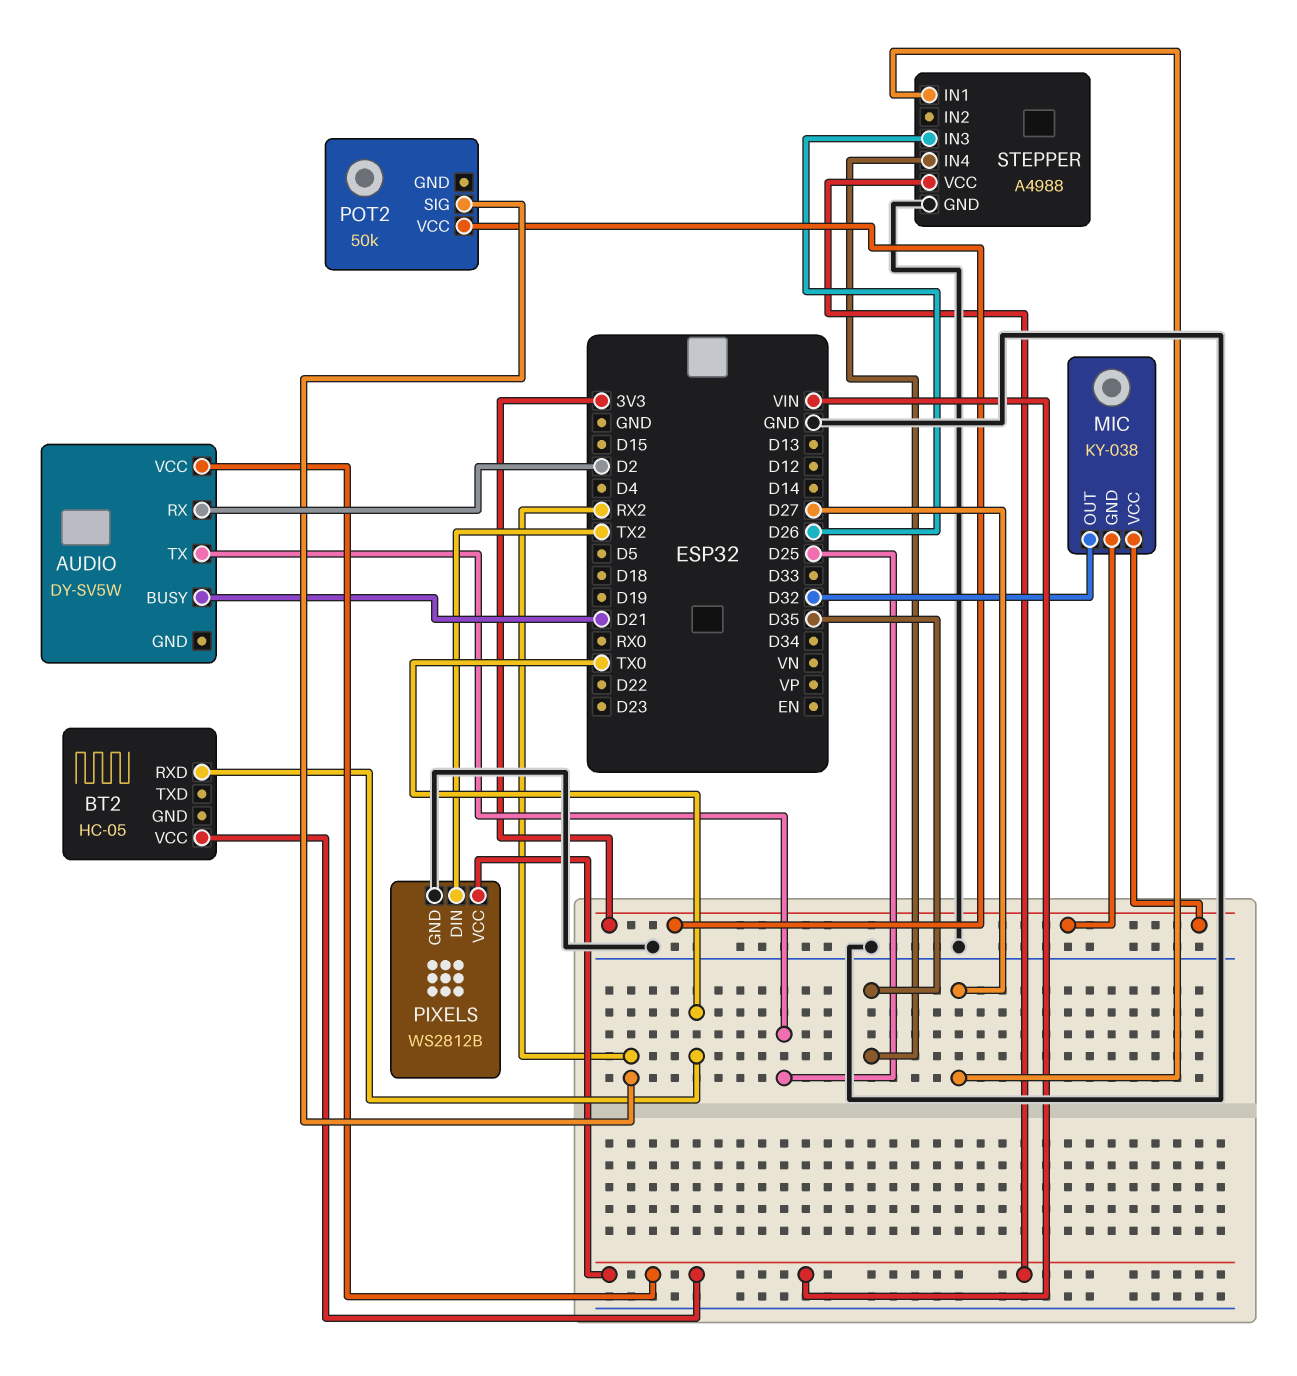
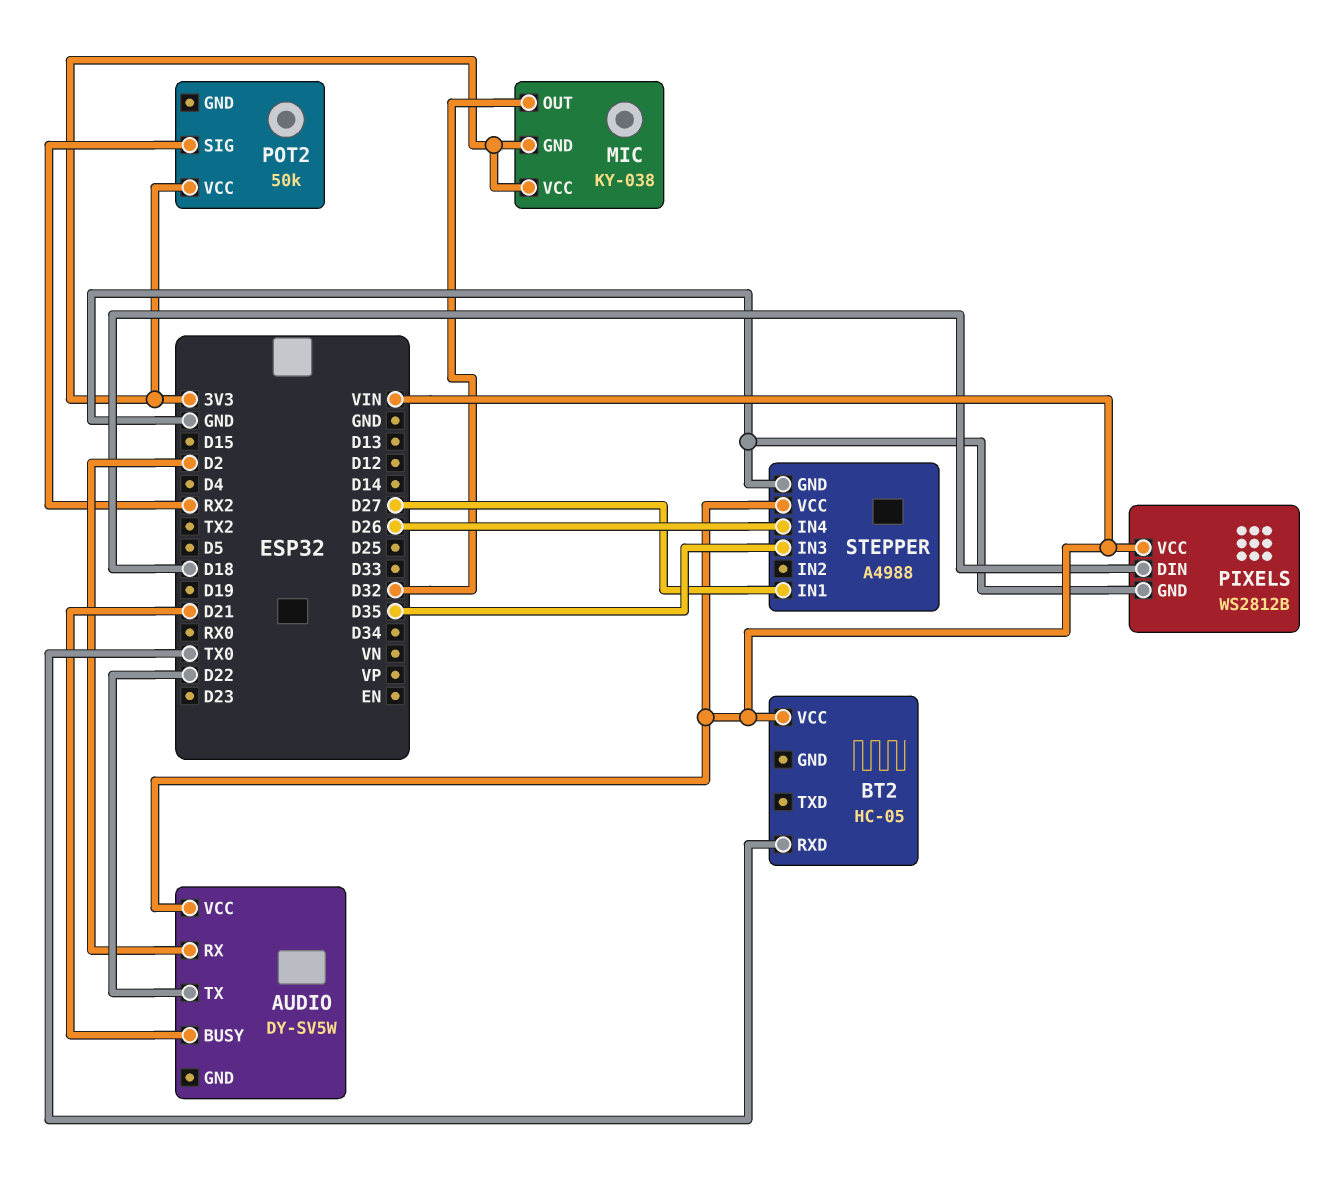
AUDIO pin TX: D25 -> D22
PIXELS pin DIN: TX2 -> D18
STEPPER pin IN3: D26 -> D35
STEPPER pin IN4: D35 -> D26

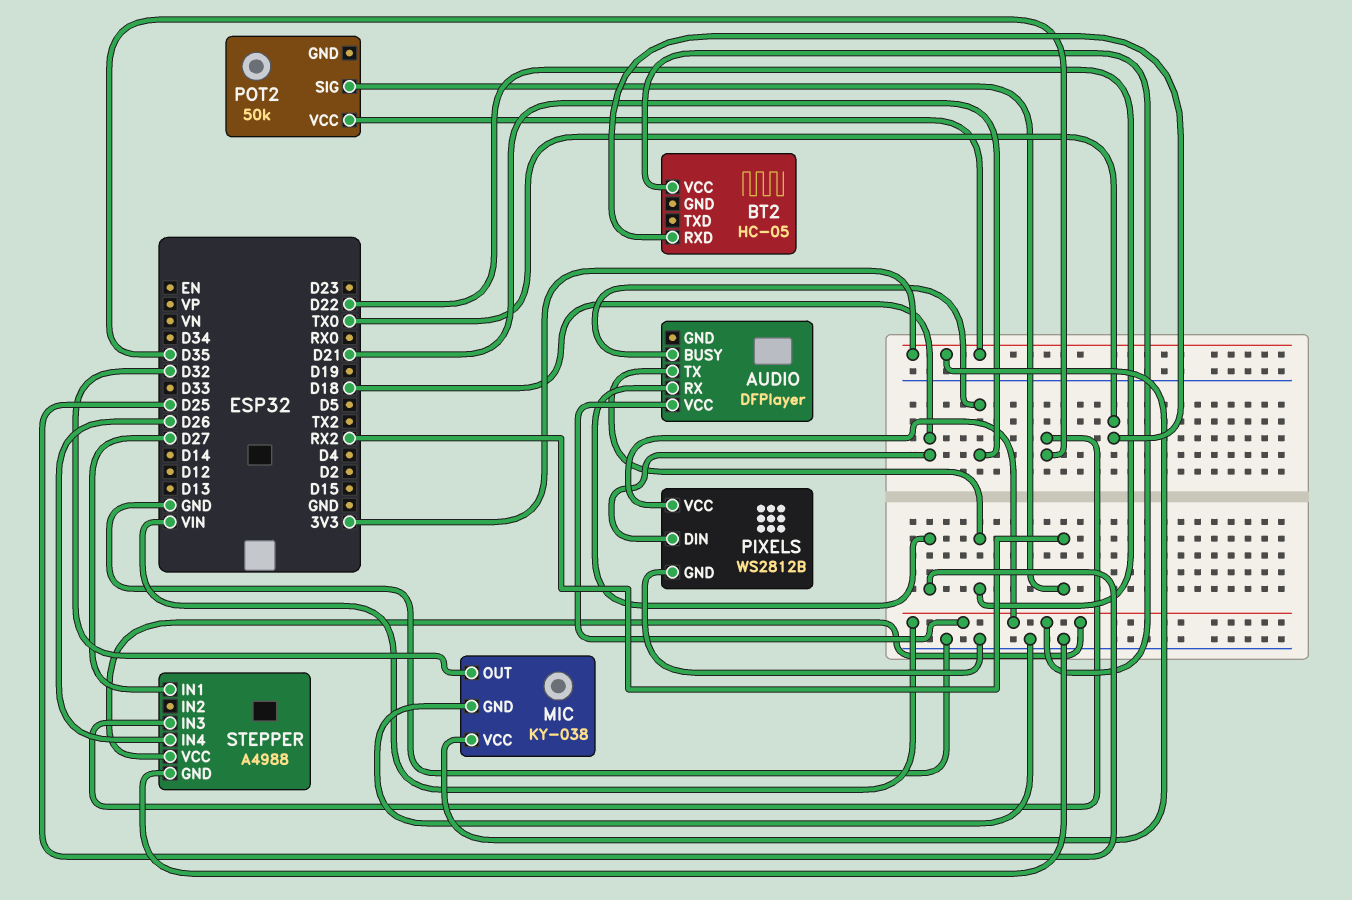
AUDIO: DY-SV5W -> DFPlayer
AUDIO pin RX: D2 -> D25
MIC pin GND: 3V3 -> GND

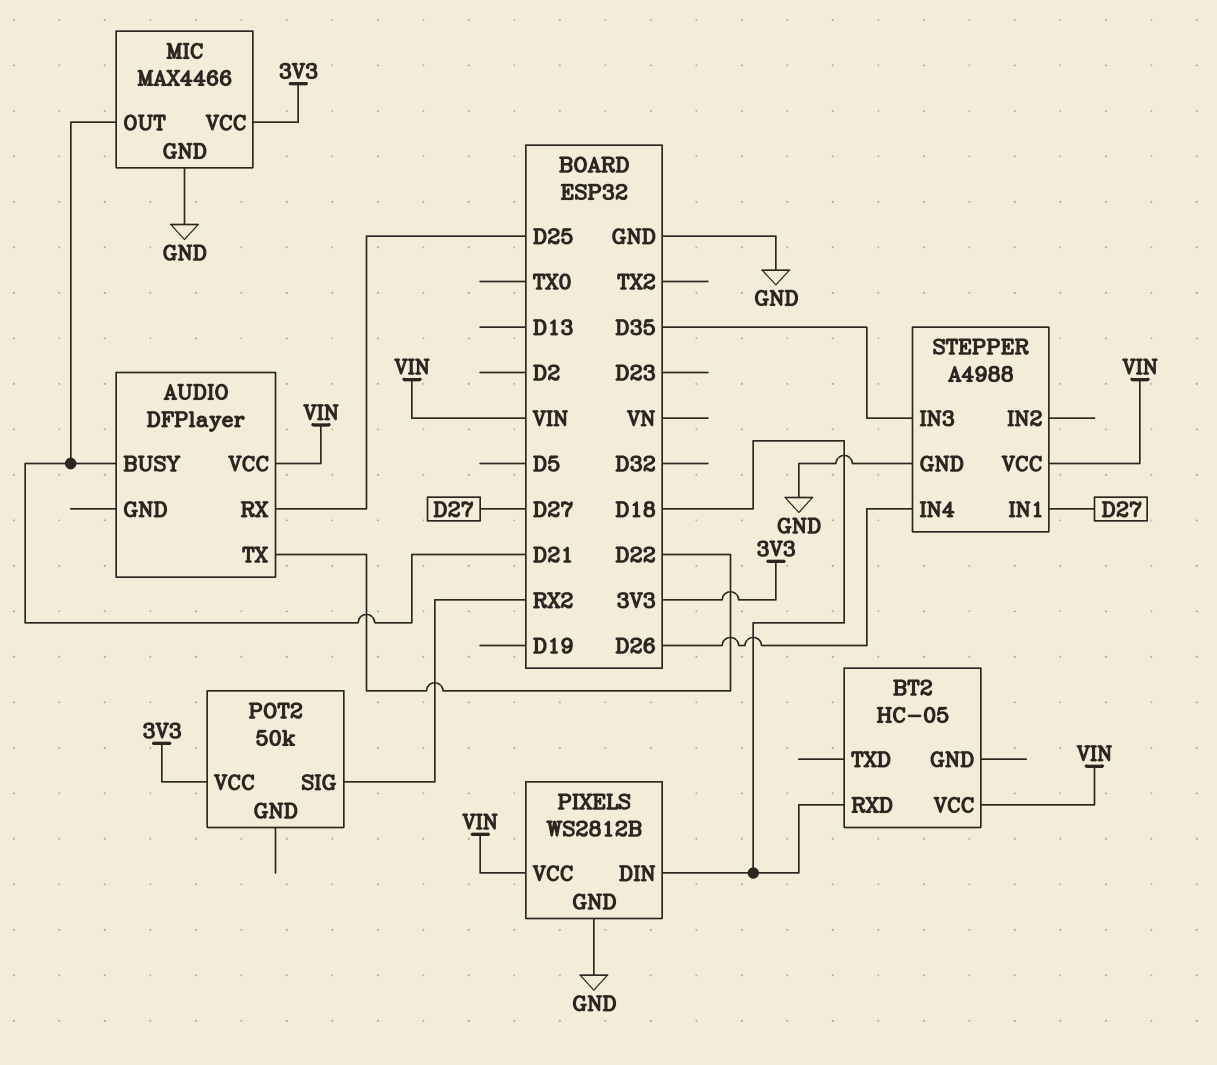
BT2 pin RXD: TX0 -> D18
MIC: KY-038 -> MAX4466
MIC pin OUT: D32 -> D21

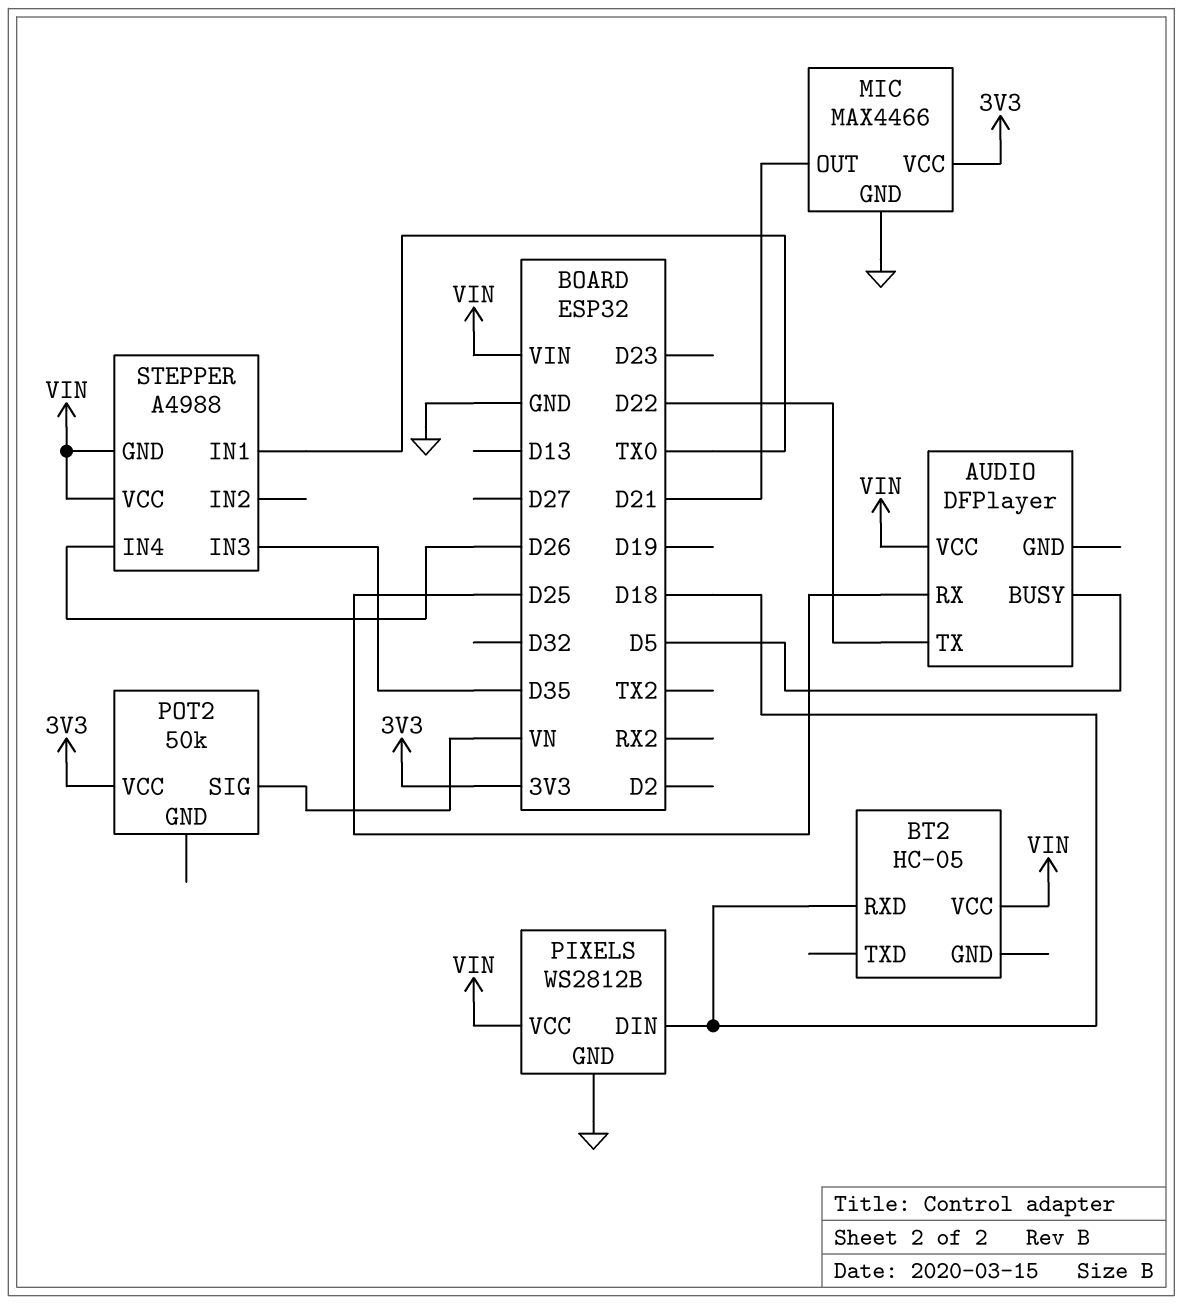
AUDIO pin BUSY: D21 -> D5
POT2 pin SIG: RX2 -> VN
STEPPER pin GND: GND -> VIN
STEPPER pin IN1: D27 -> TX0

